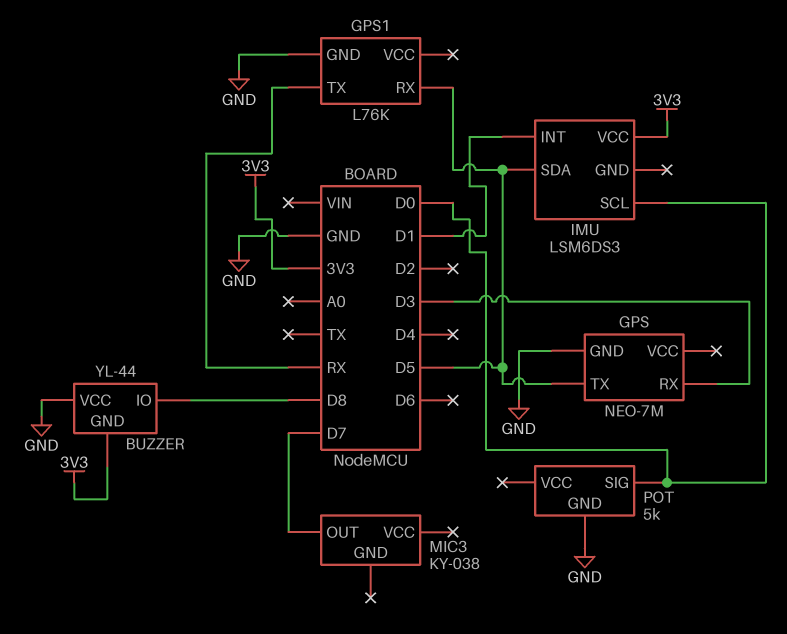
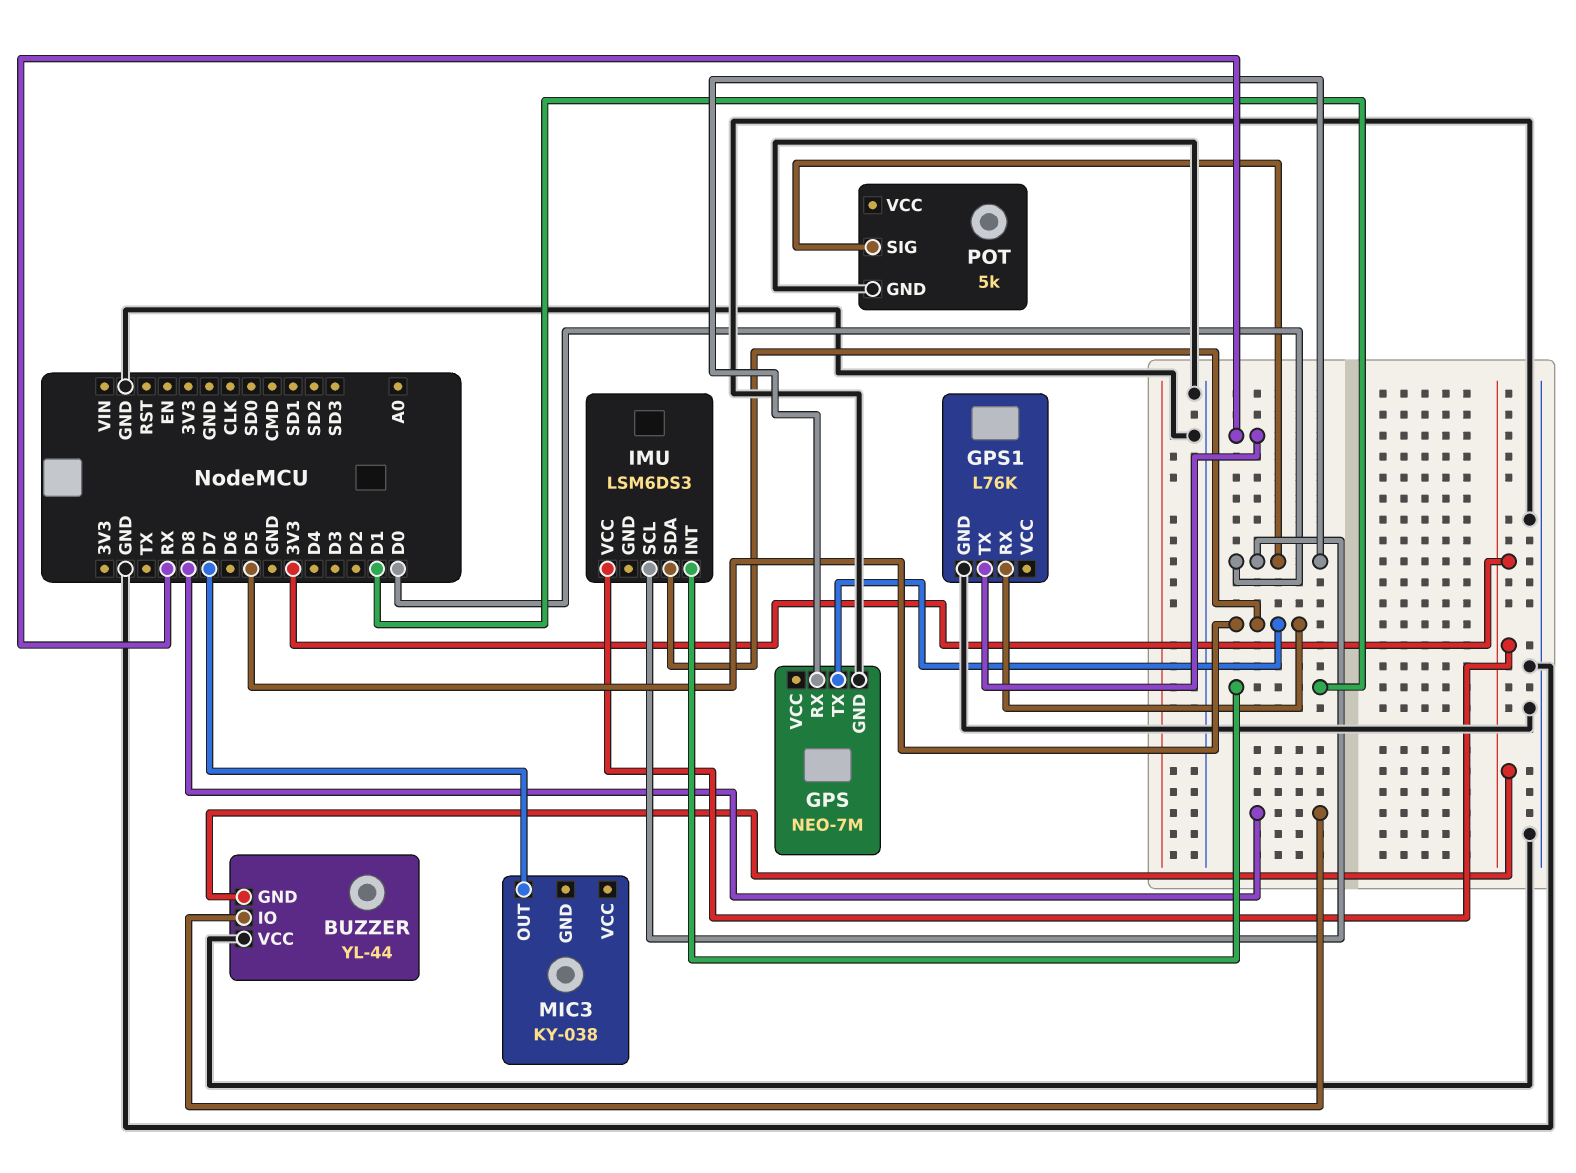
GPS pin RX: D3 -> D0

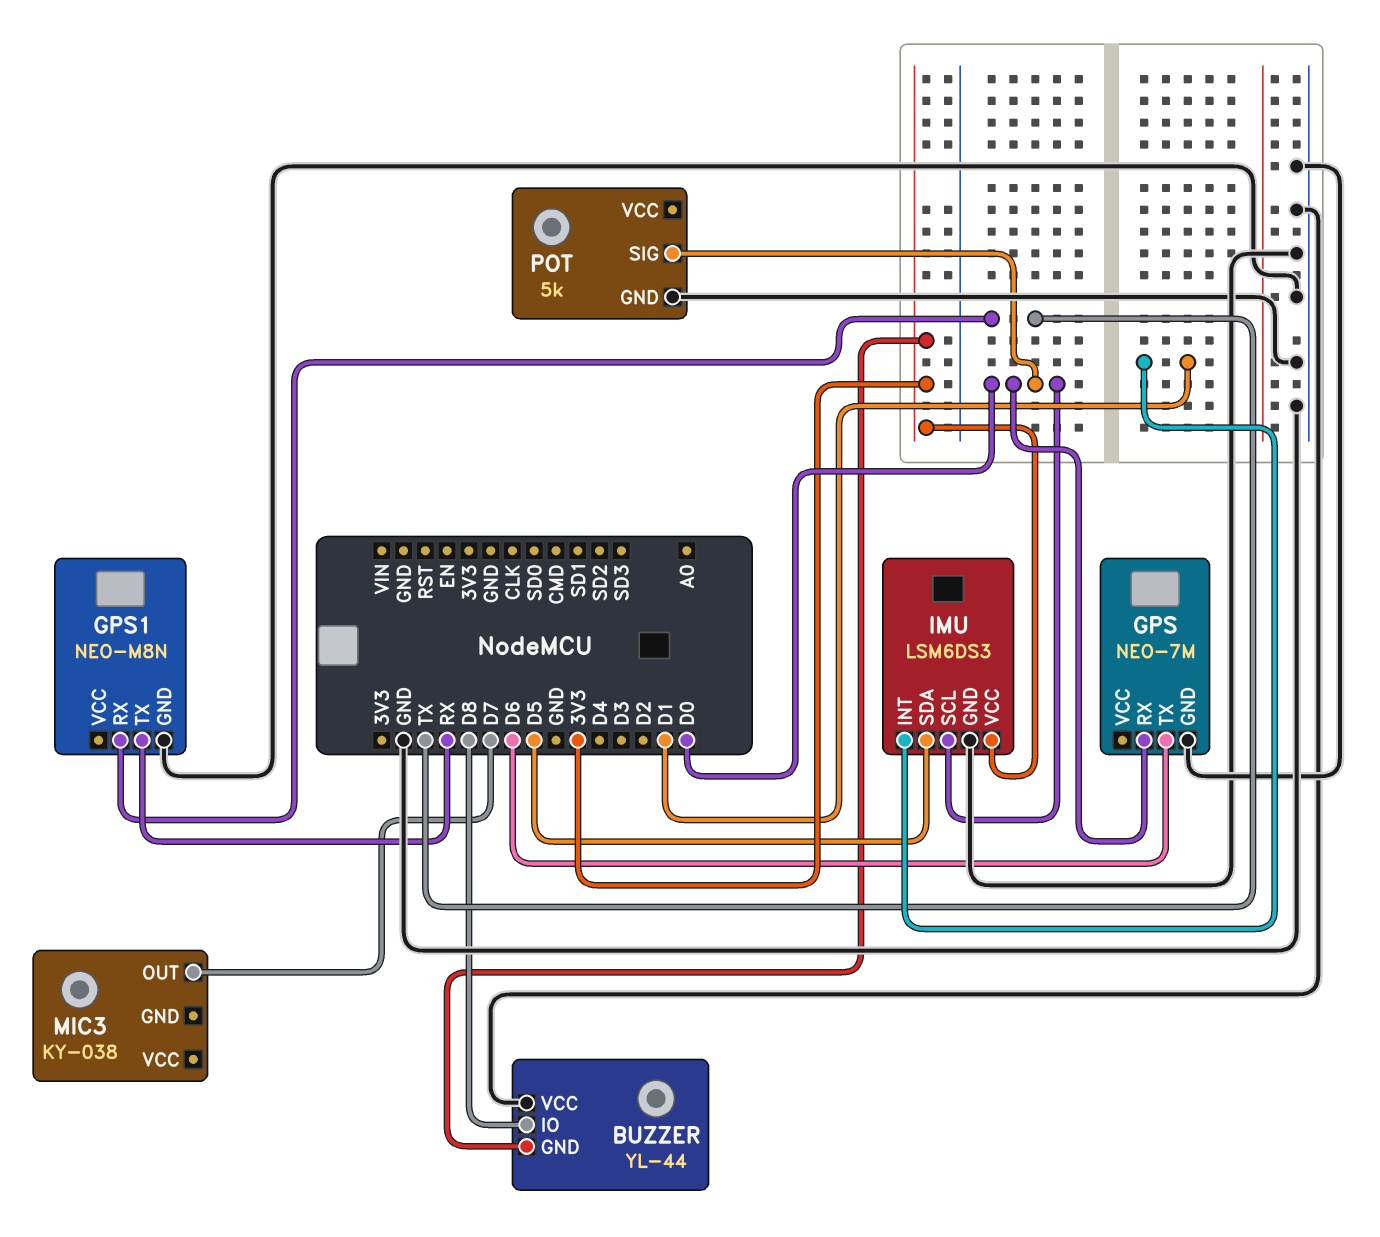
GPS pin TX: D5 -> D6
GPS1: L76K -> NEO-M8N
GPS1 pin RX: D5 -> TX
IMU pin GND: none -> GND

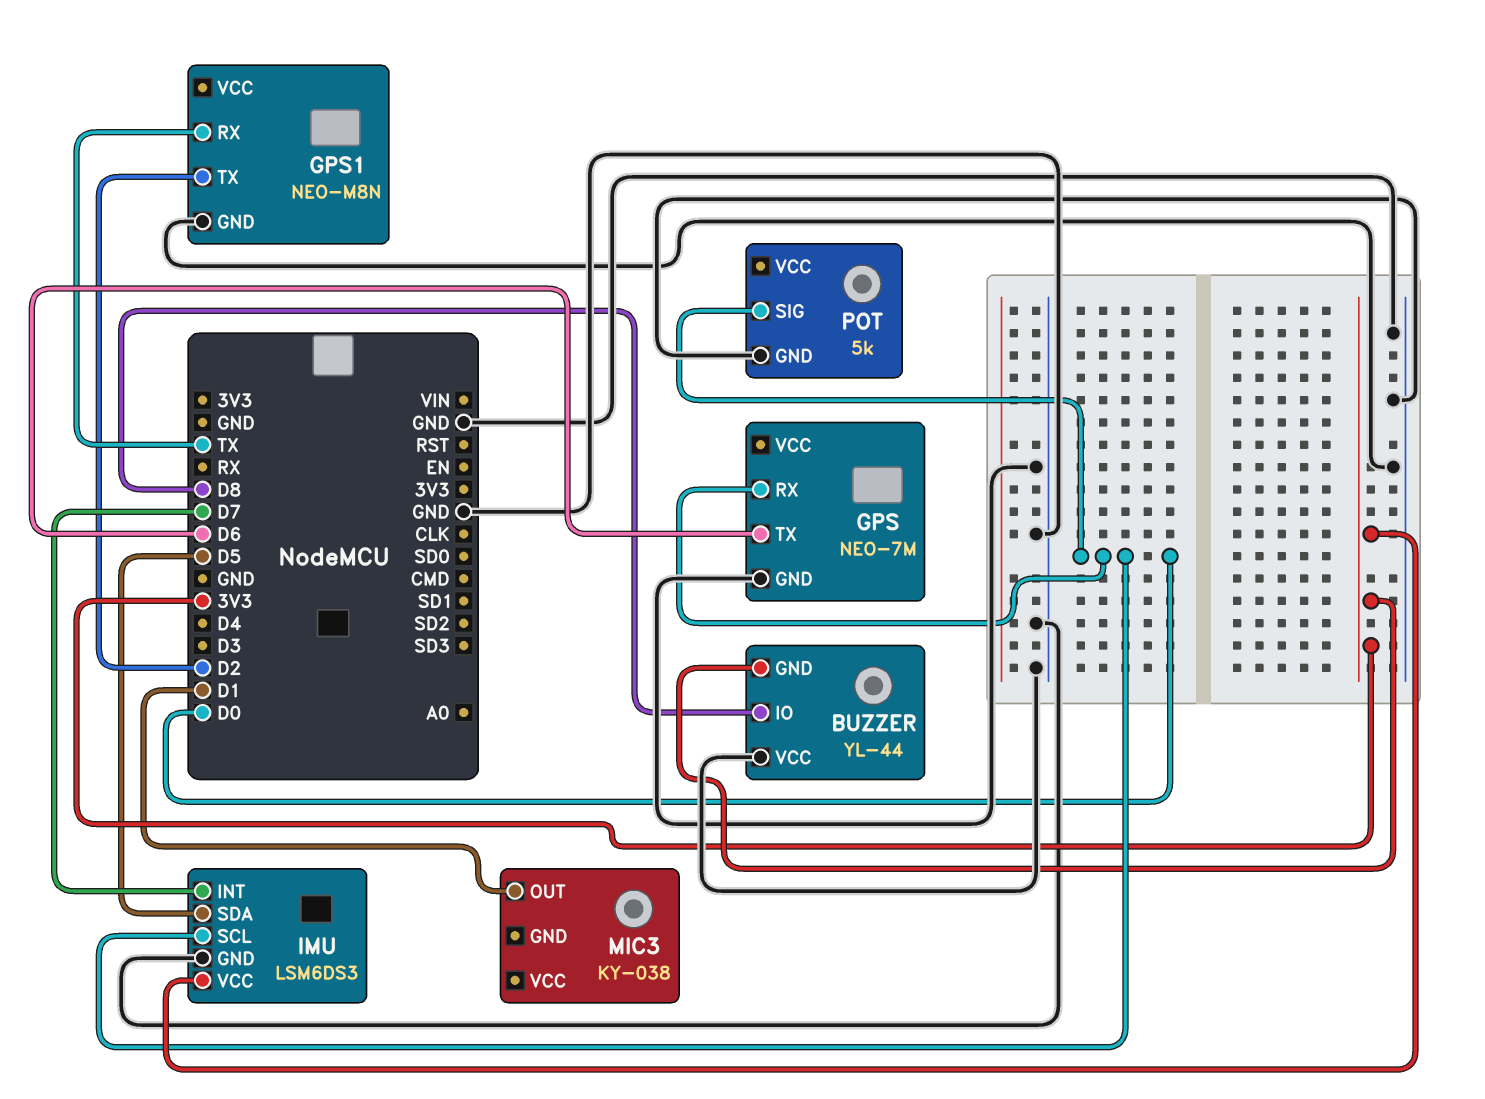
GPS1 pin TX: RX -> D2
IMU pin INT: D1 -> D7
MIC3 pin OUT: D7 -> D1

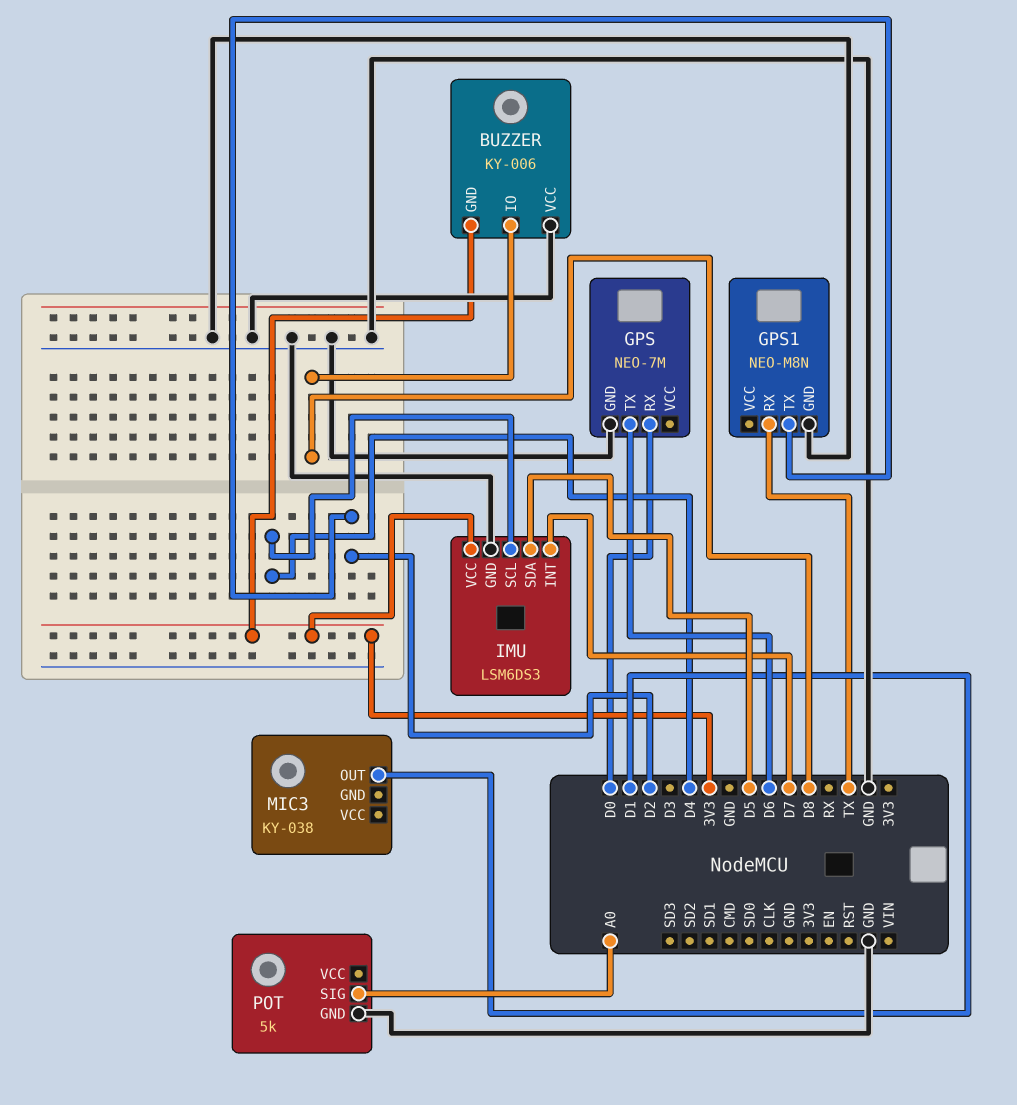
BUZZER: YL-44 -> KY-006
IMU pin SCL: D0 -> D4
POT pin SIG: D0 -> A0

